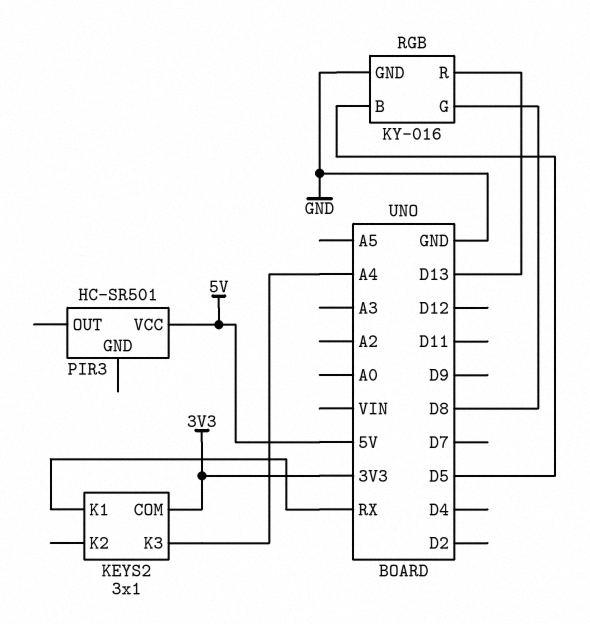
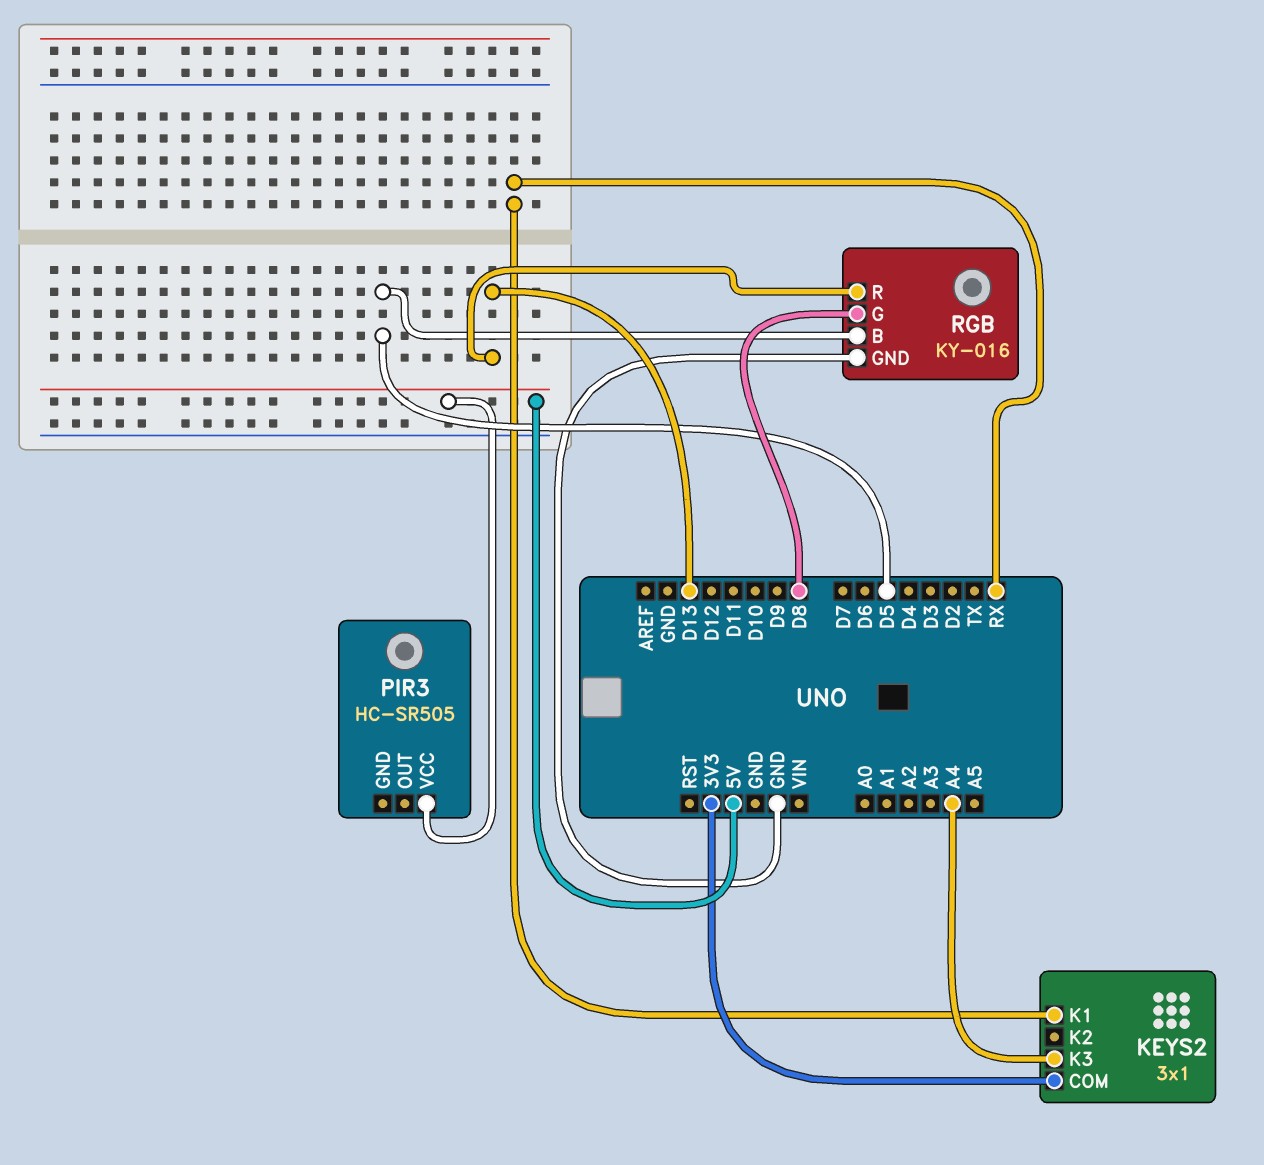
PIR3: HC-SR501 -> HC-SR505

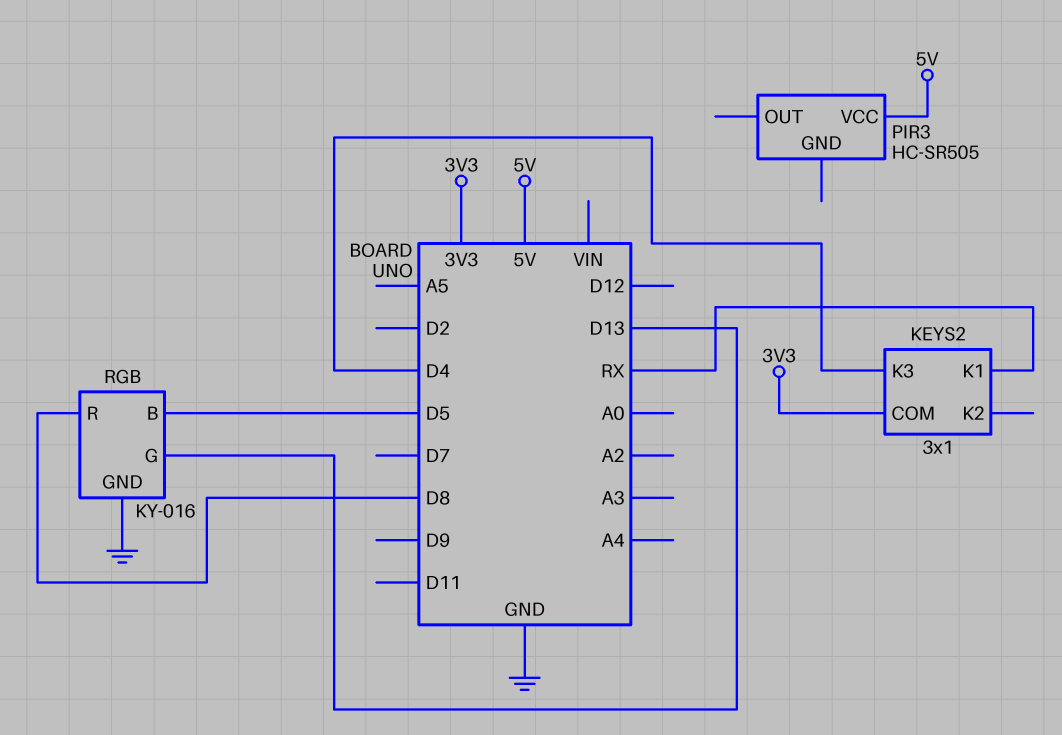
KEYS2 pin K3: A4 -> D4
RGB pin G: D8 -> D13
RGB pin R: D13 -> D8

